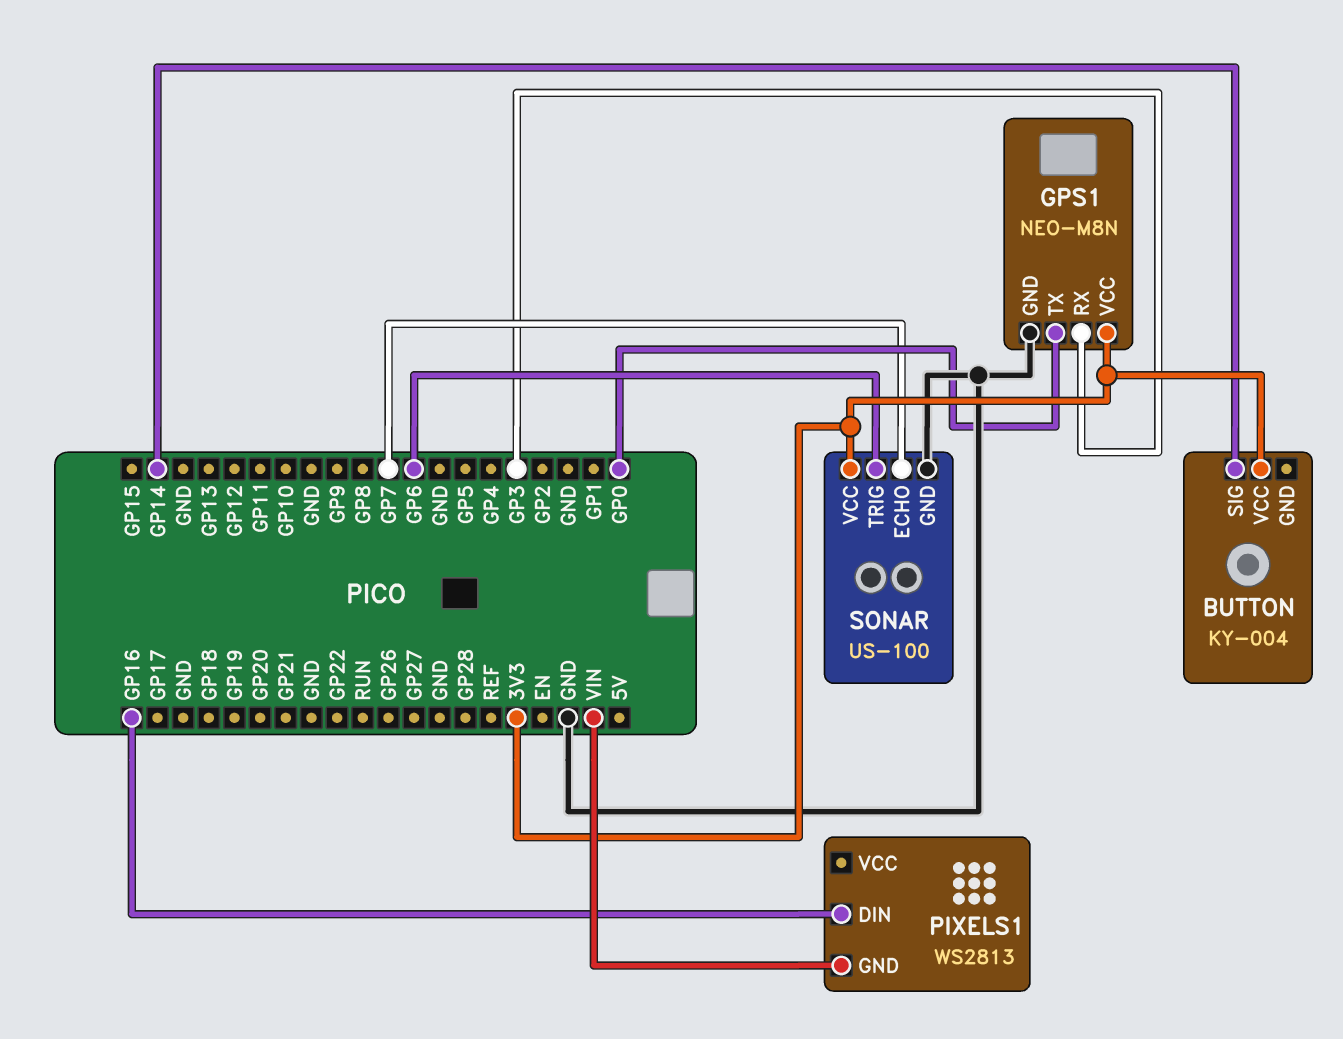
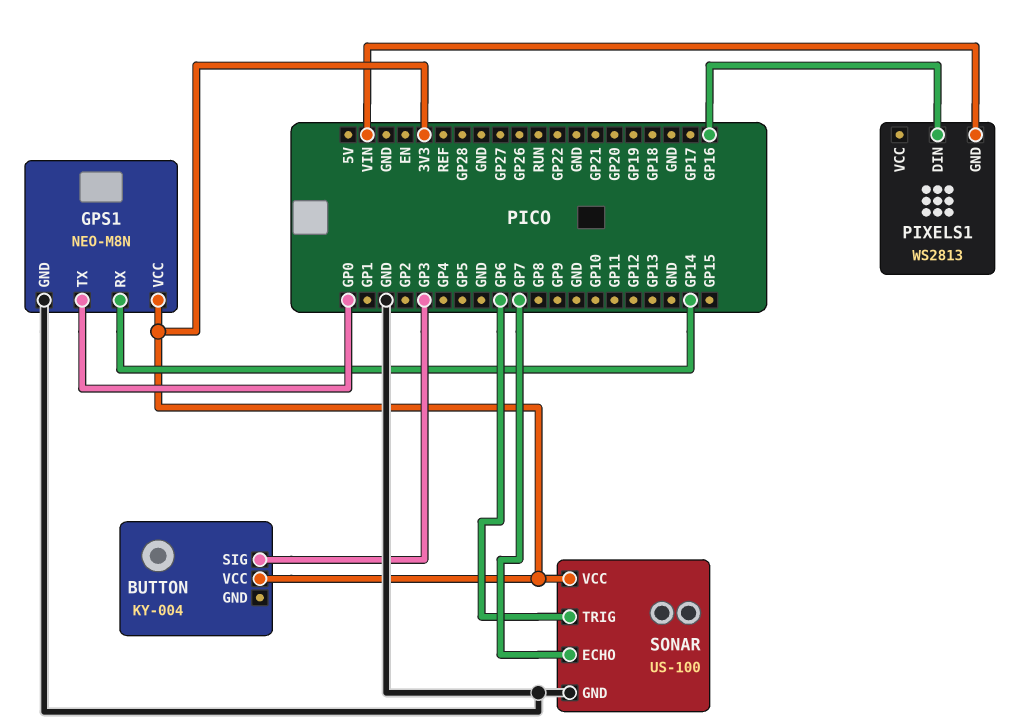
BUTTON pin SIG: GP14 -> GP3
GPS1 pin RX: GP3 -> GP14

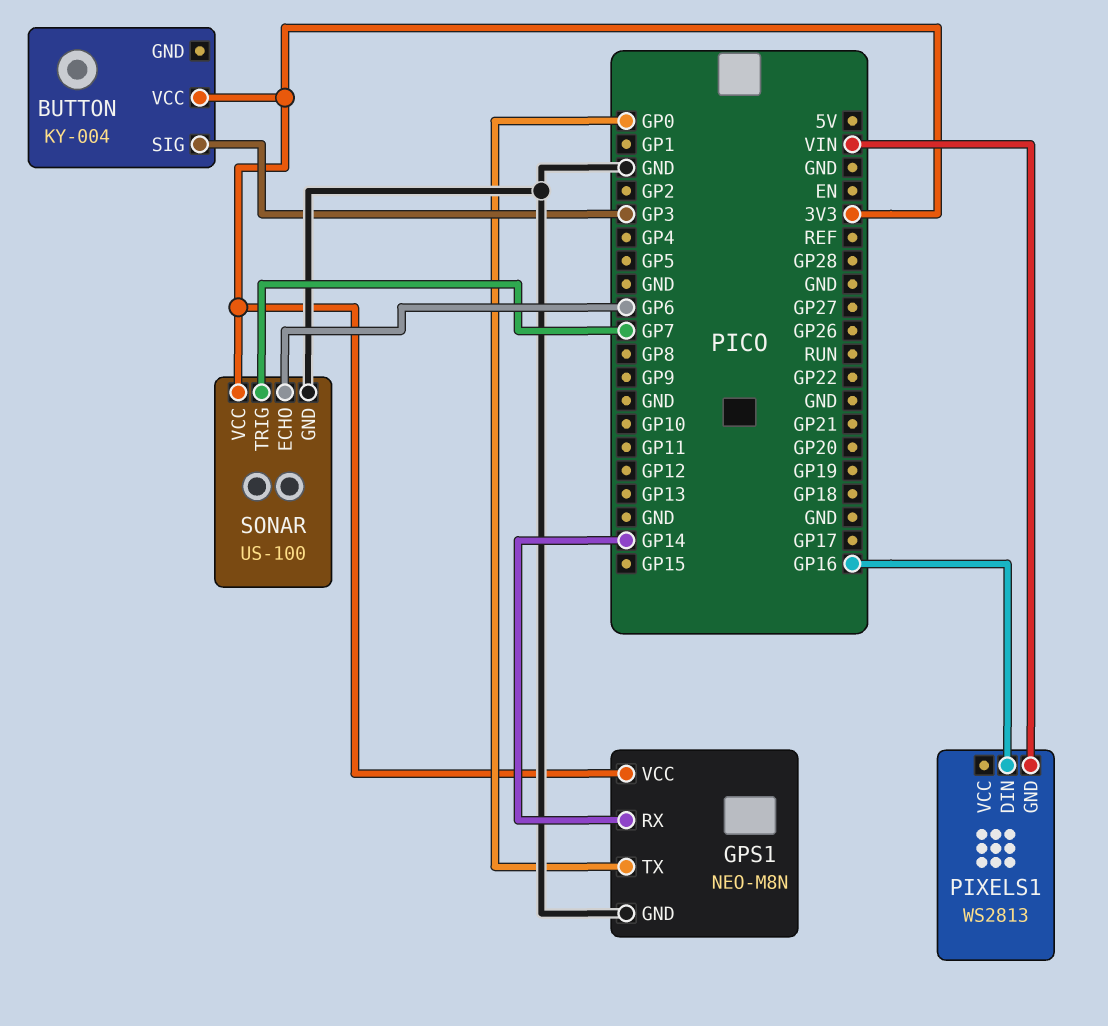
SONAR pin ECHO: GP7 -> GP6
SONAR pin TRIG: GP6 -> GP7

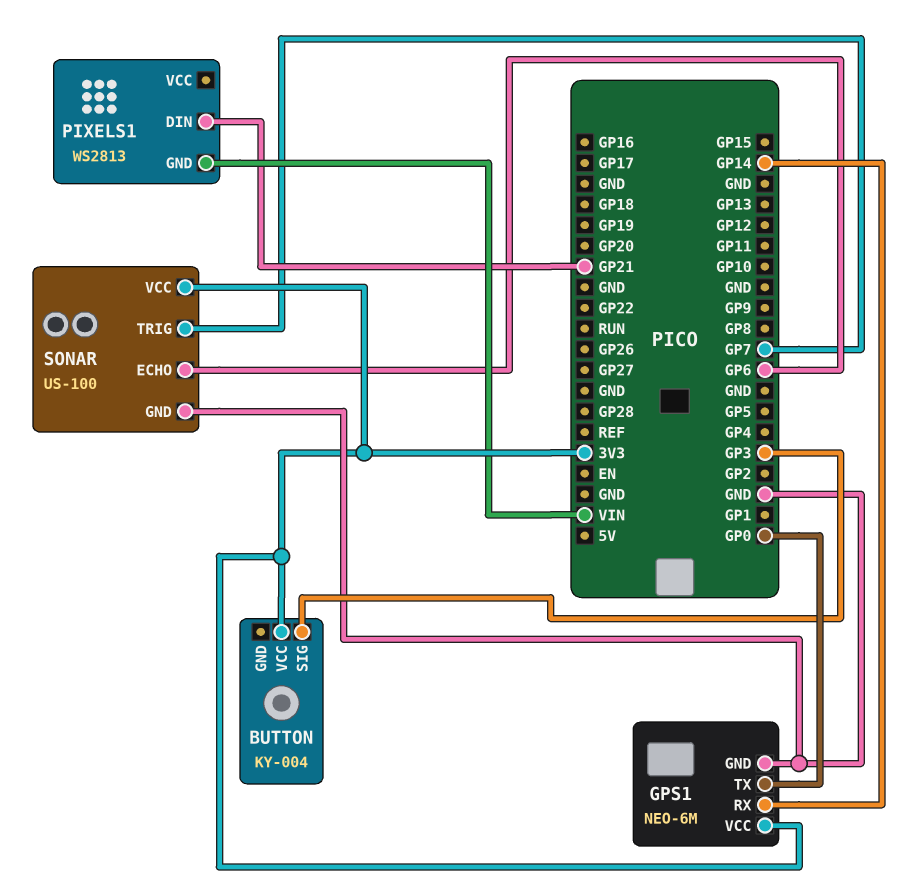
GPS1: NEO-M8N -> NEO-6M
PIXELS1 pin DIN: GP16 -> GP21

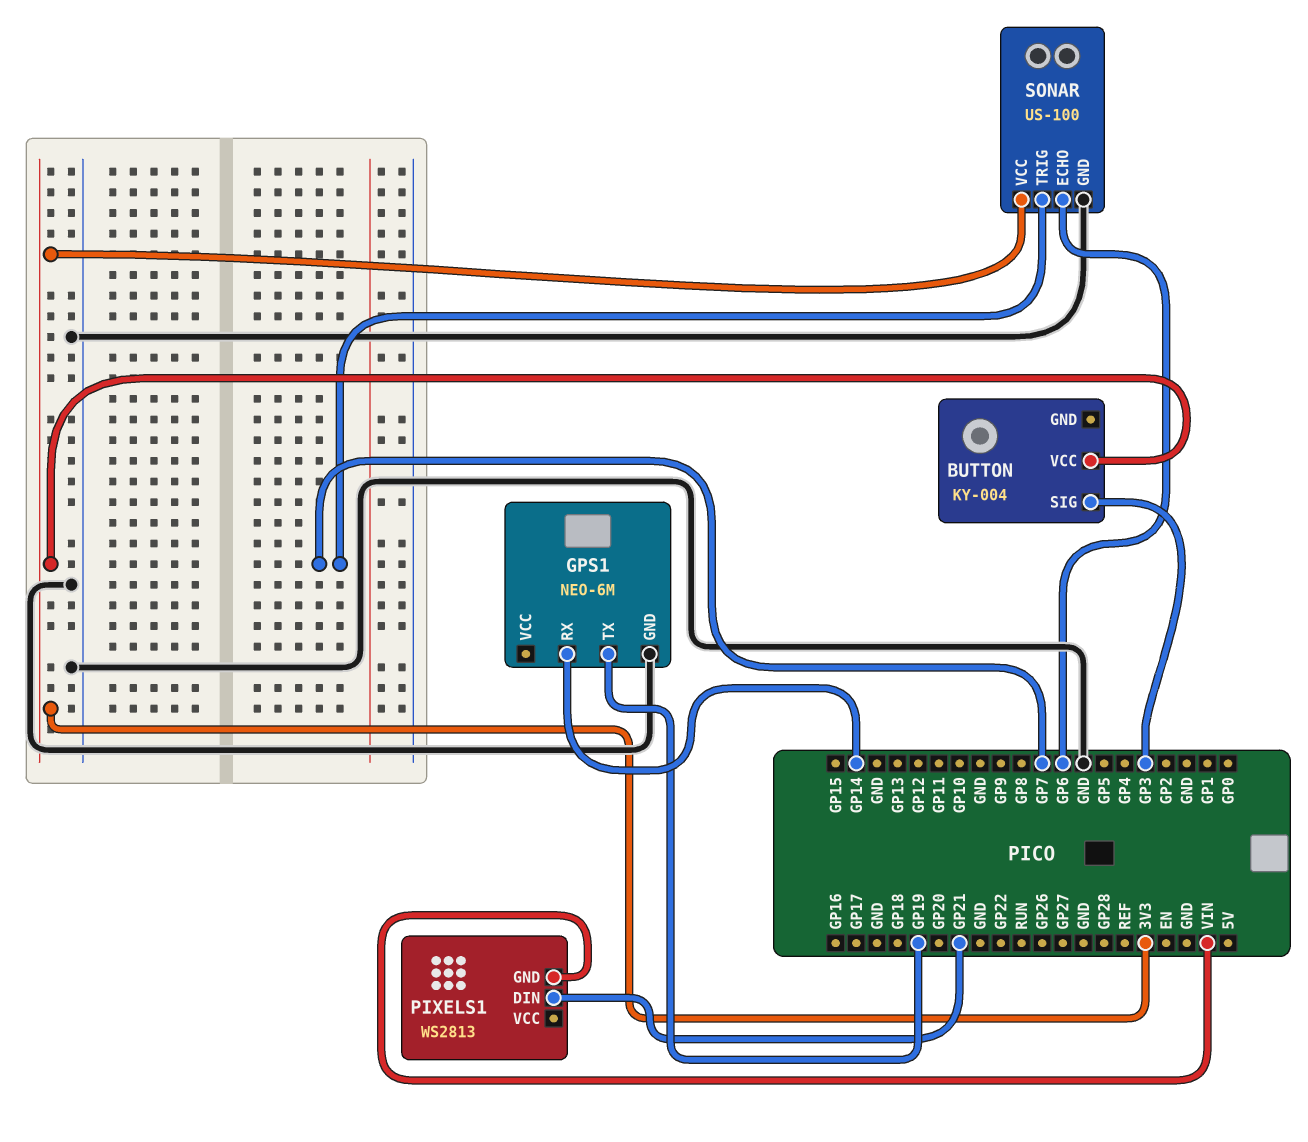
GPS1 pin TX: GP0 -> GP19
GPS1 pin VCC: 3V3 -> none

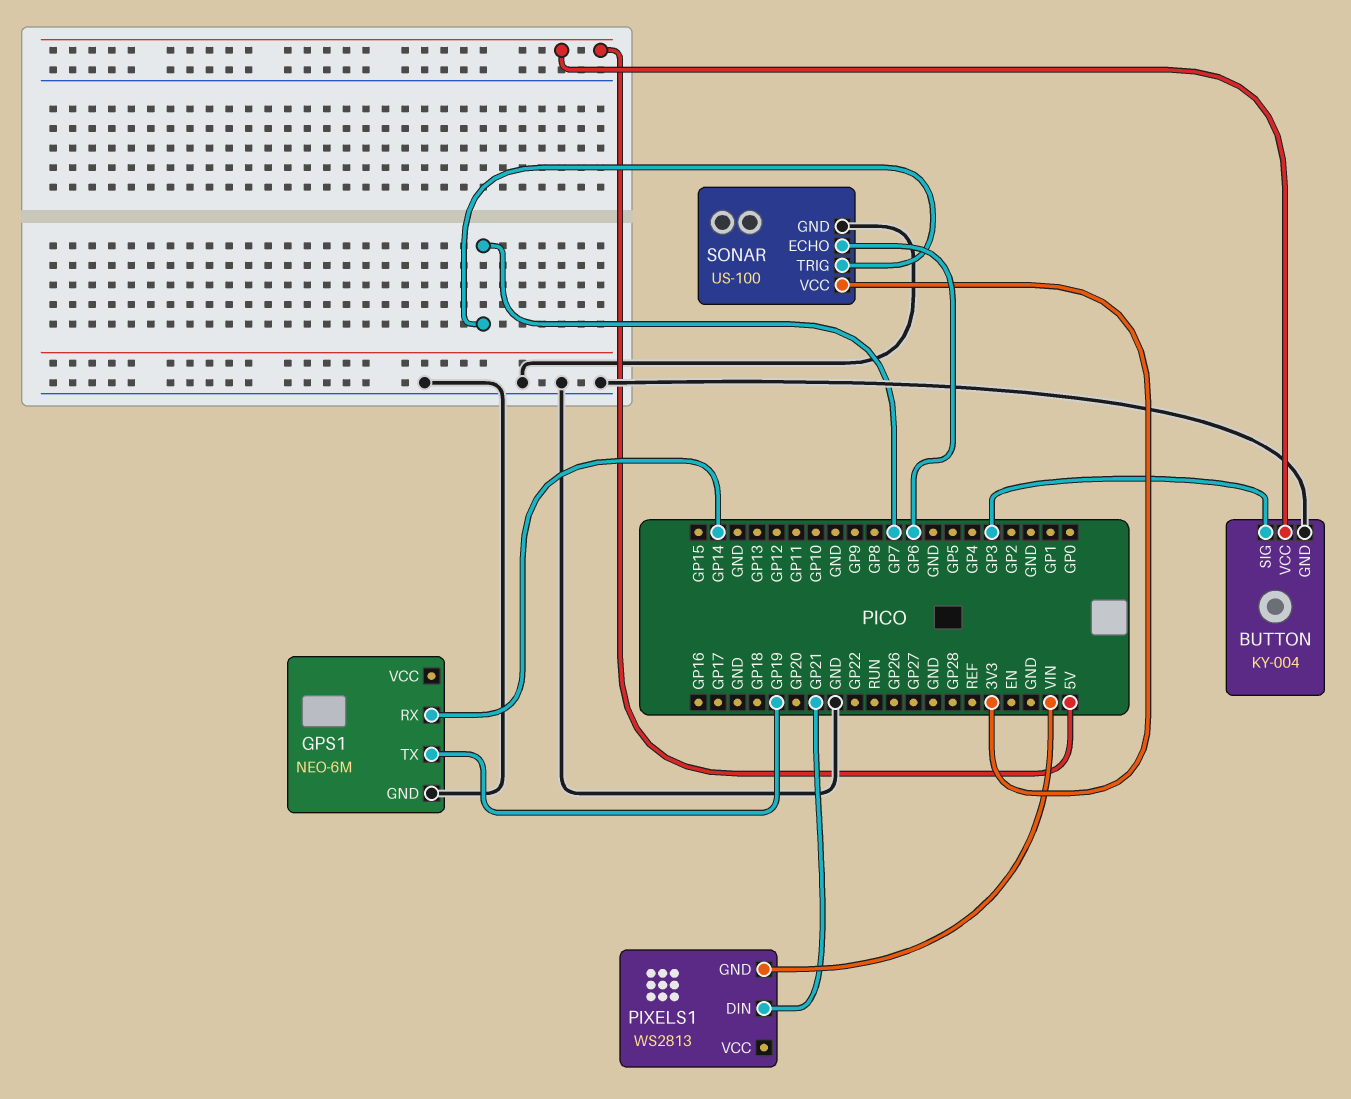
BUTTON pin GND: none -> GND
BUTTON pin VCC: 3V3 -> 5V

